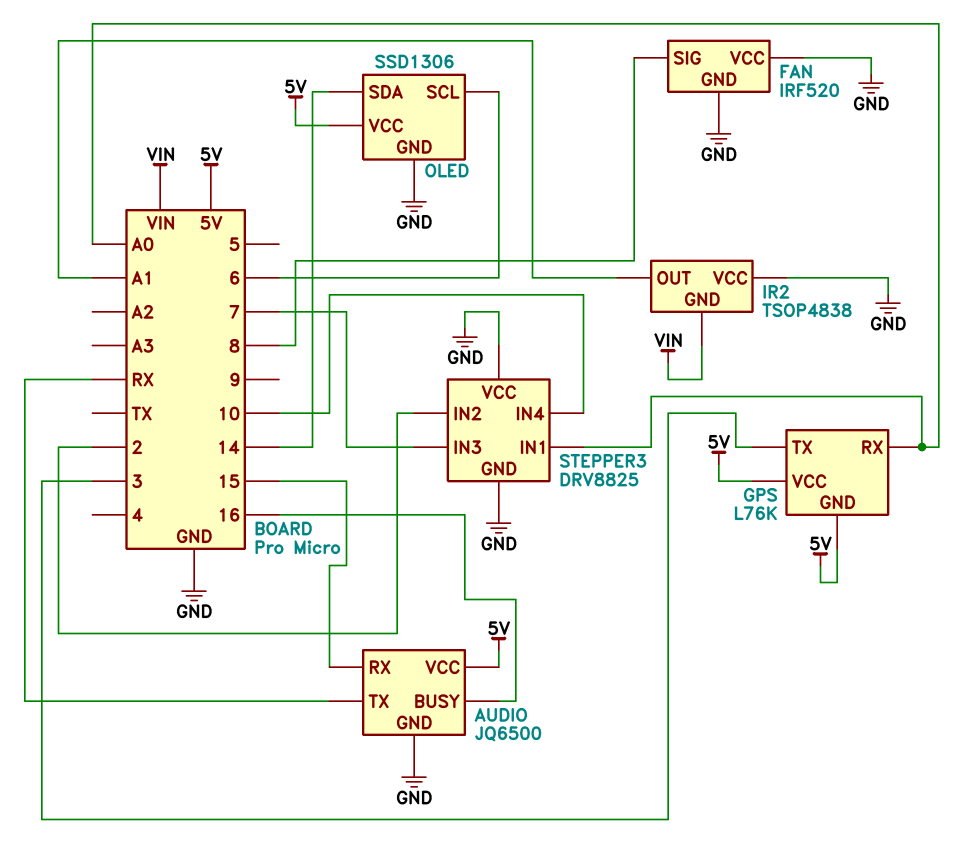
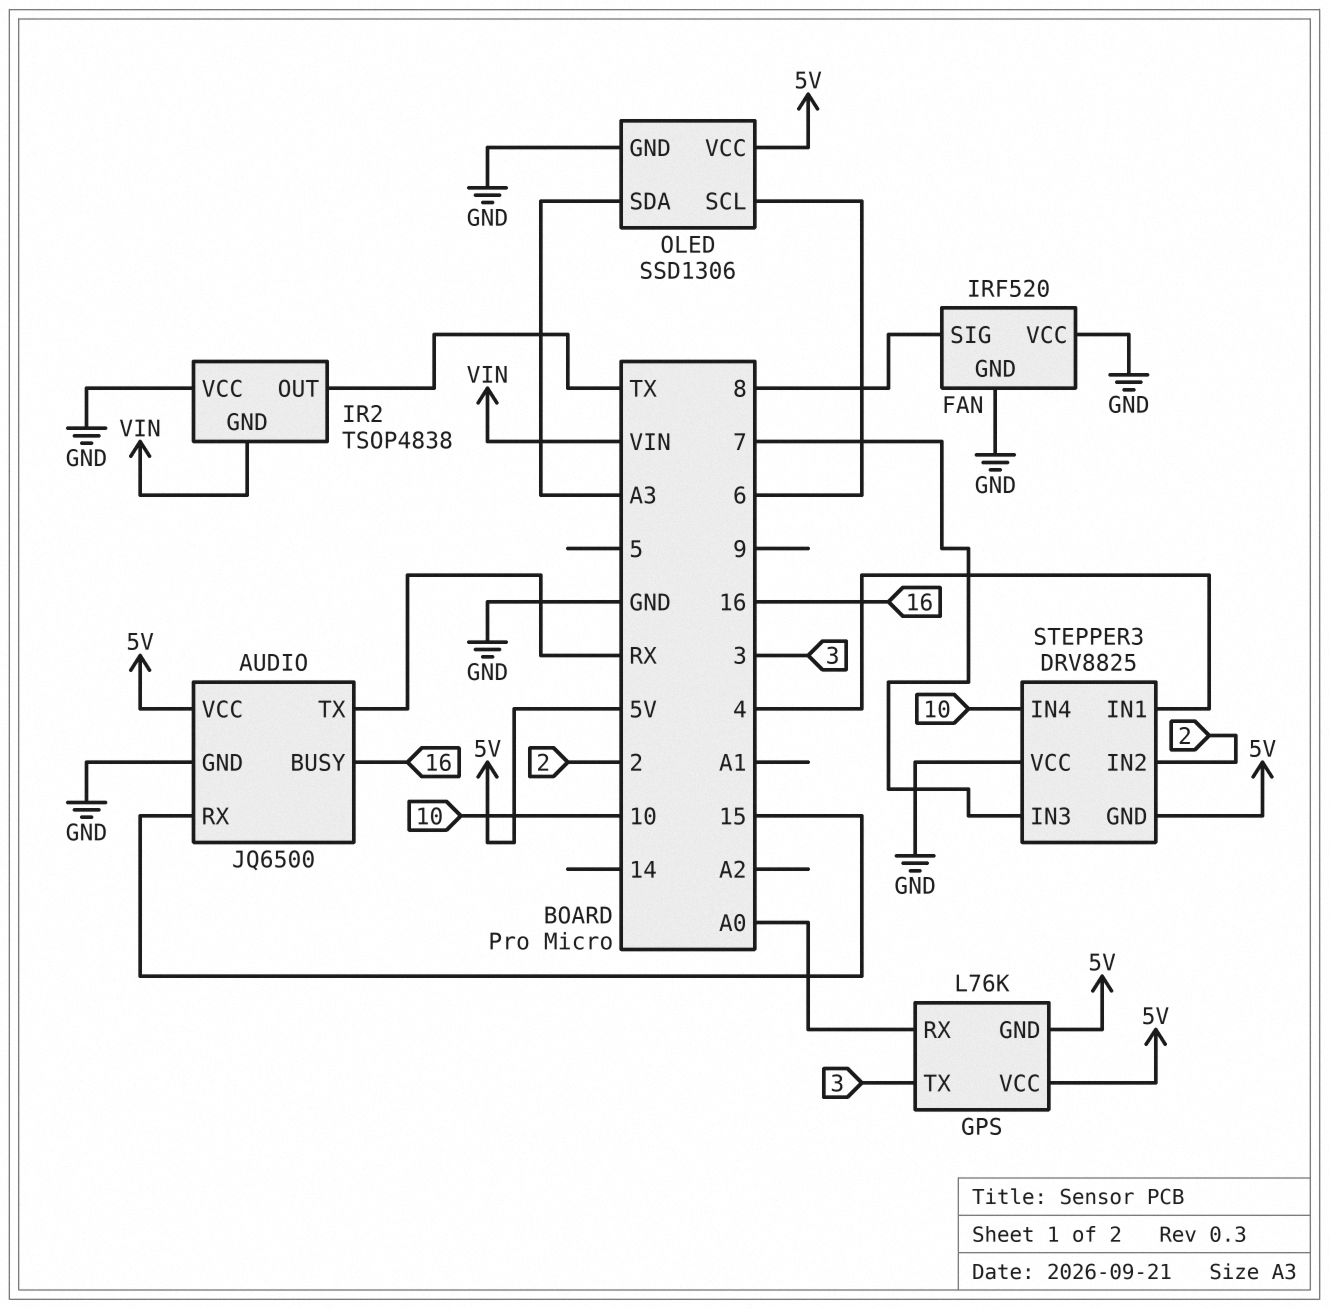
IR2 pin OUT: A1 -> TX
OLED pin SDA: 14 -> A3
STEPPER3 pin GND: GND -> 5V
STEPPER3 pin IN1: A0 -> 4

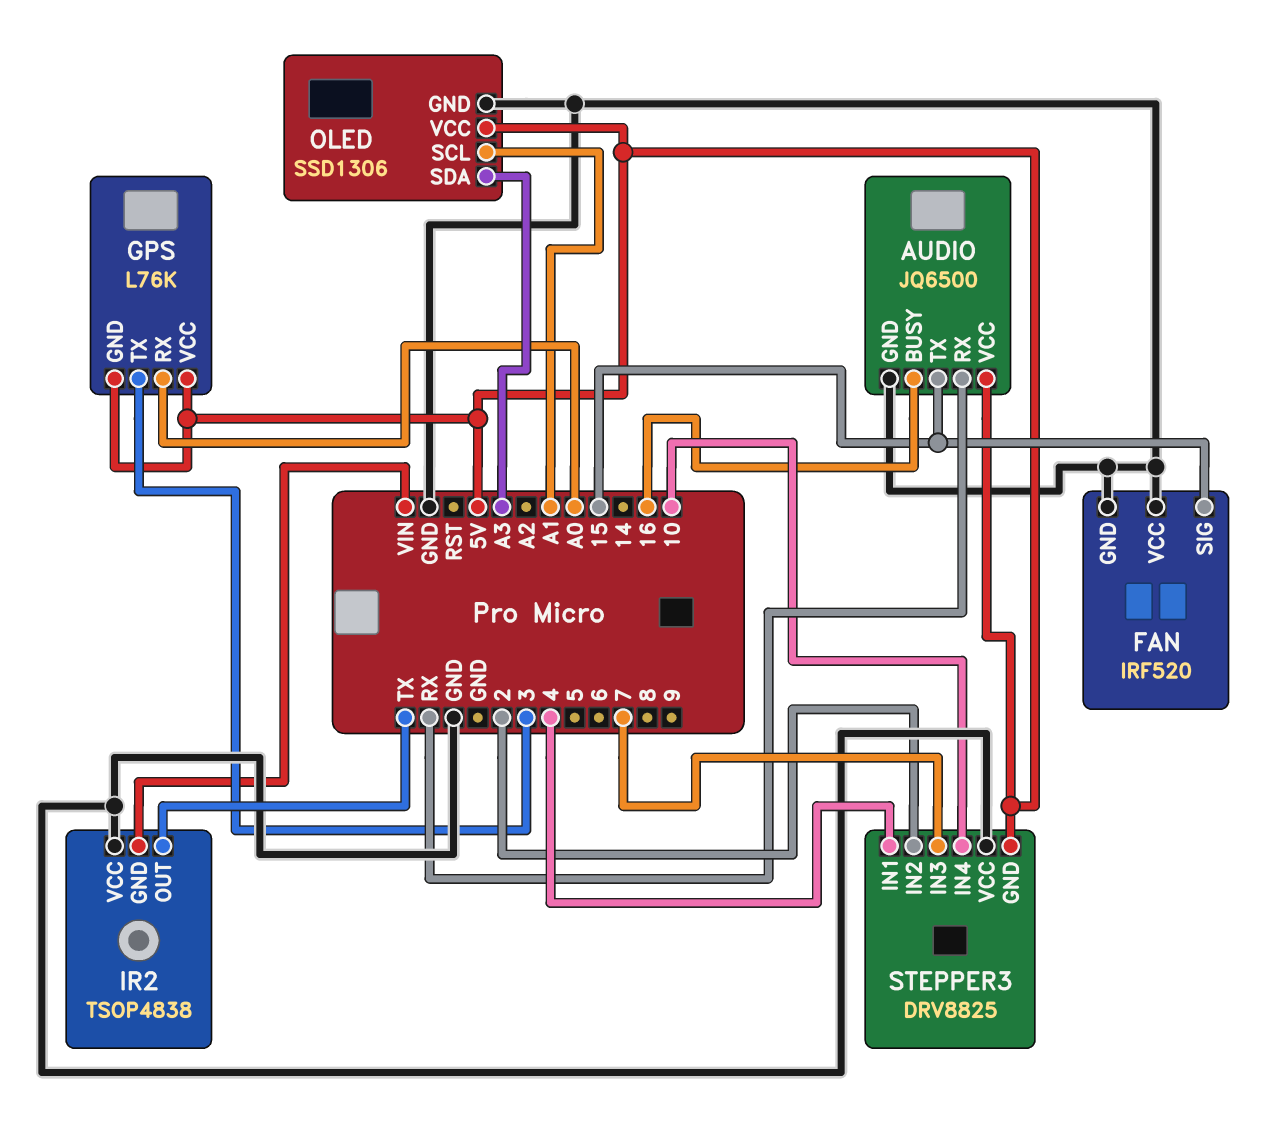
AUDIO pin RX: 15 -> RX
AUDIO pin TX: RX -> 15
FAN pin SIG: 8 -> 15
OLED pin SCL: 6 -> A1

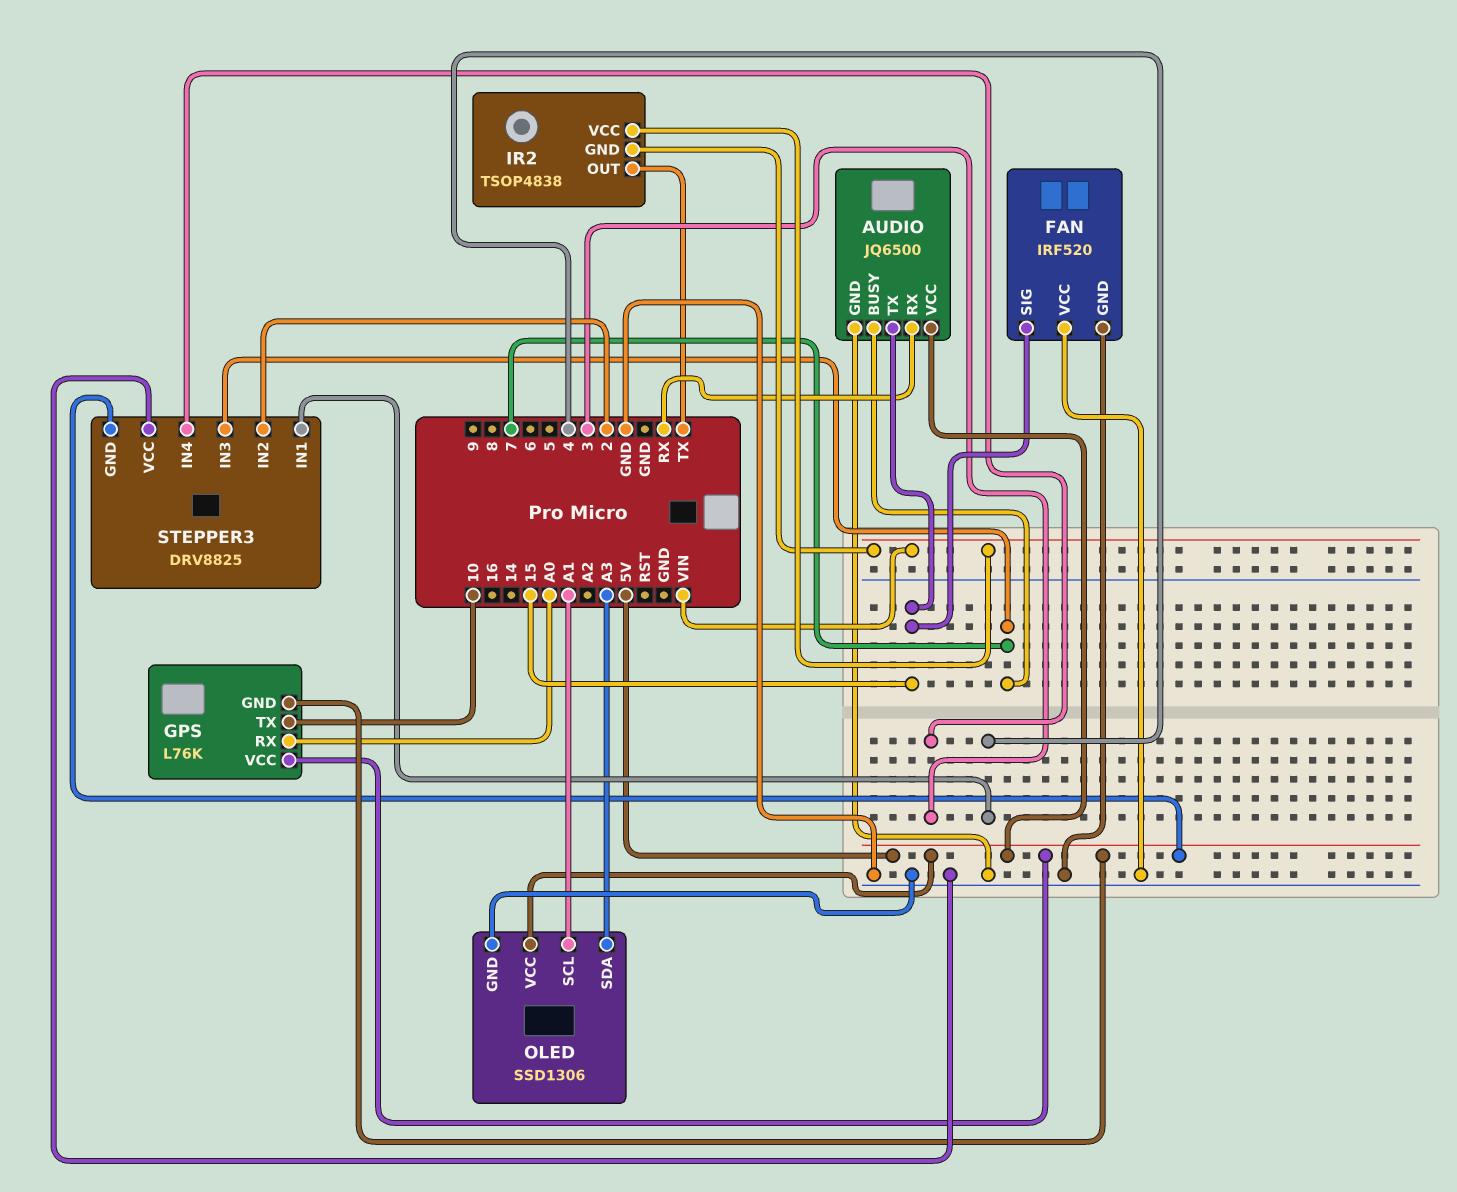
AUDIO pin BUSY: 16 -> 7
GPS pin TX: 3 -> 10
IR2 pin VCC: GND -> VIN
STEPPER3 pin IN4: 10 -> 3

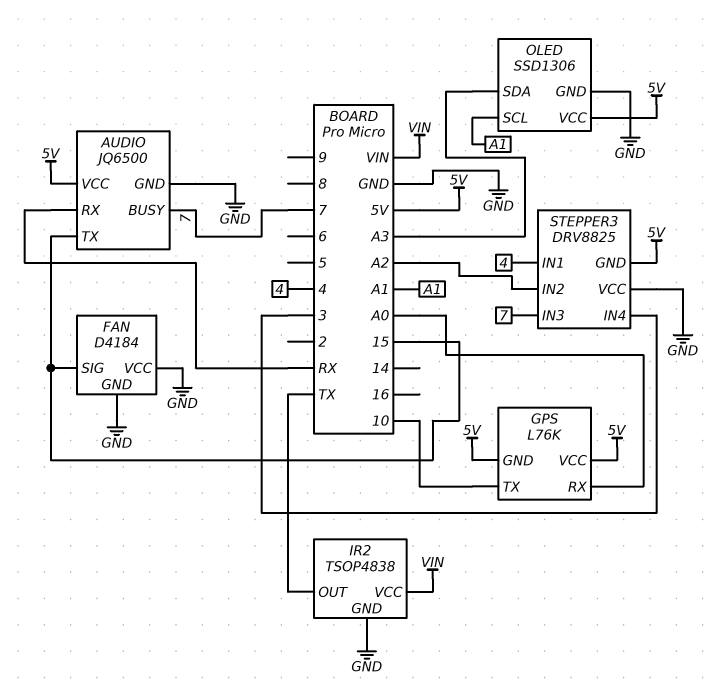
FAN: IRF520 -> D4184
IR2 pin GND: VIN -> GND
STEPPER3 pin IN2: 2 -> A2

